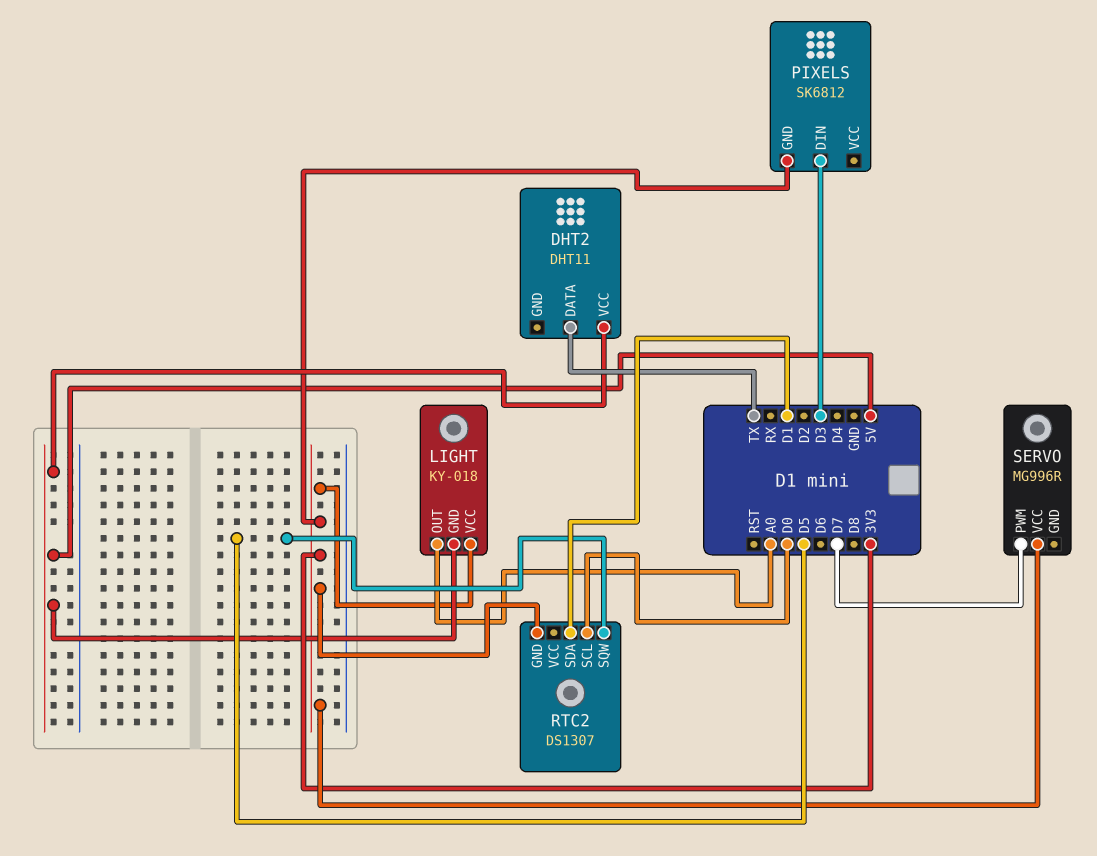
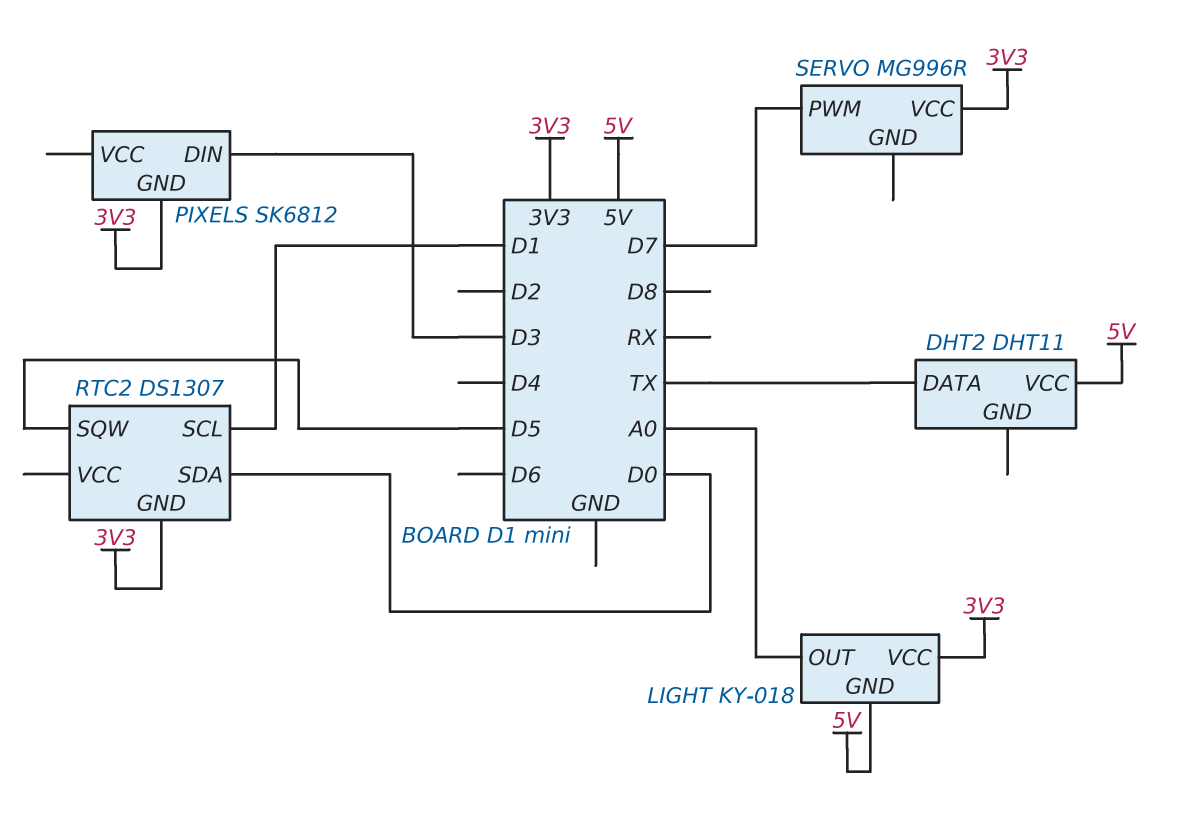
RTC2 pin SCL: D0 -> D1
RTC2 pin SDA: D1 -> D0

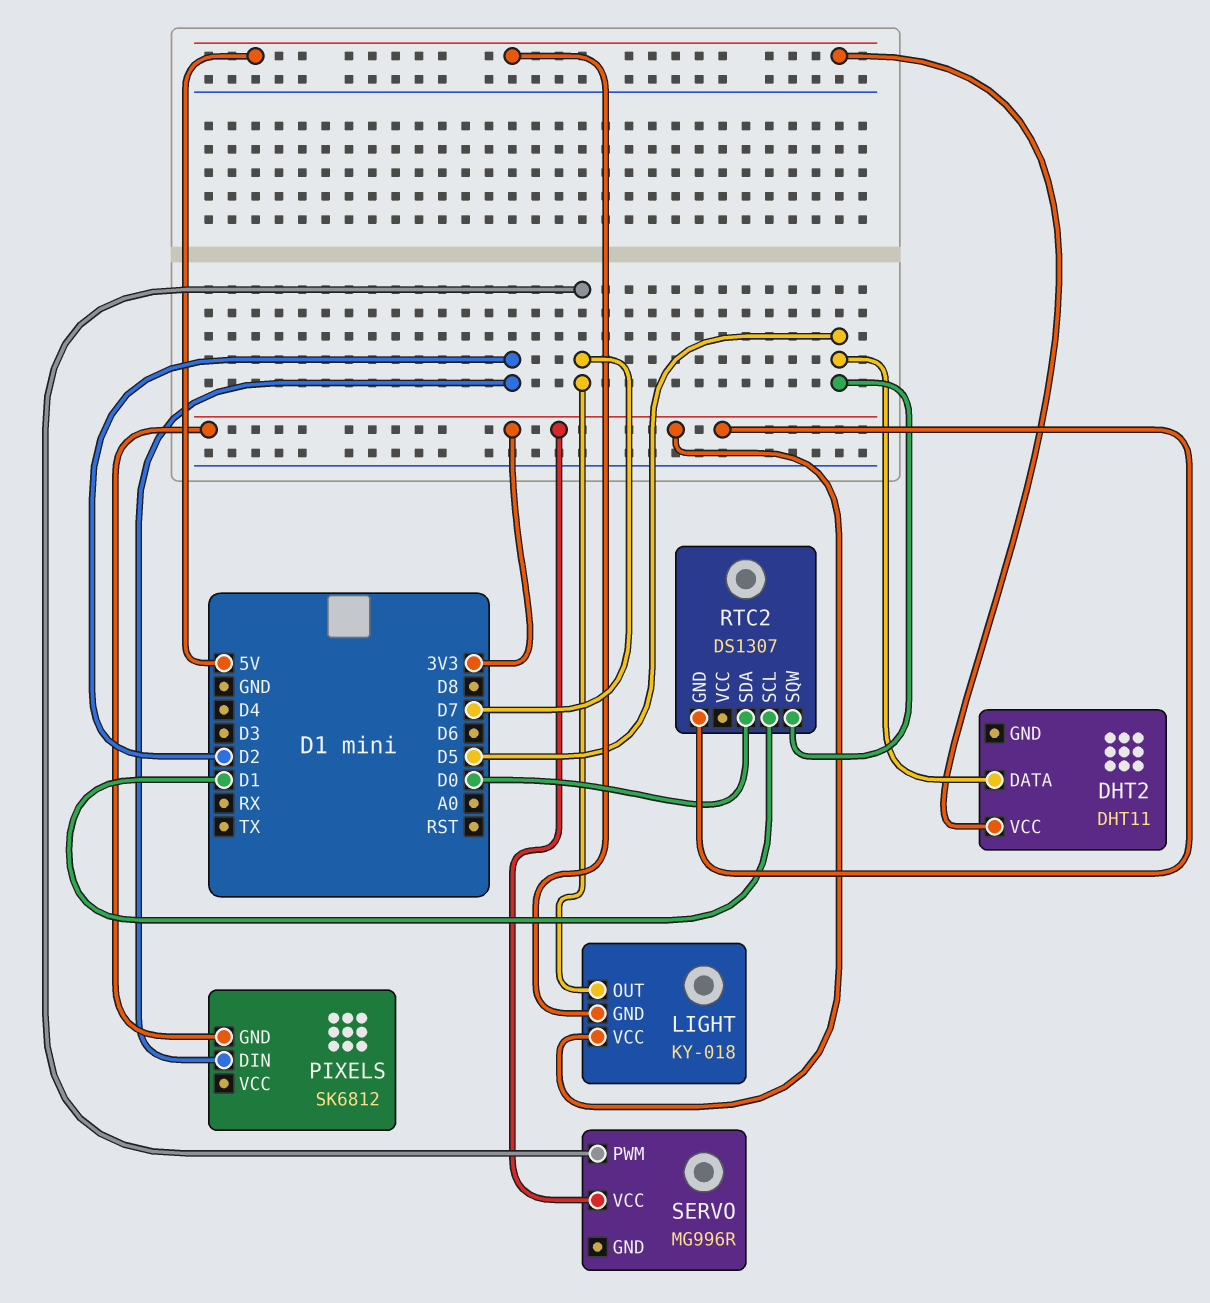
DHT2 pin DATA: TX -> D5
LIGHT pin OUT: A0 -> D7
PIXELS pin DIN: D3 -> D2

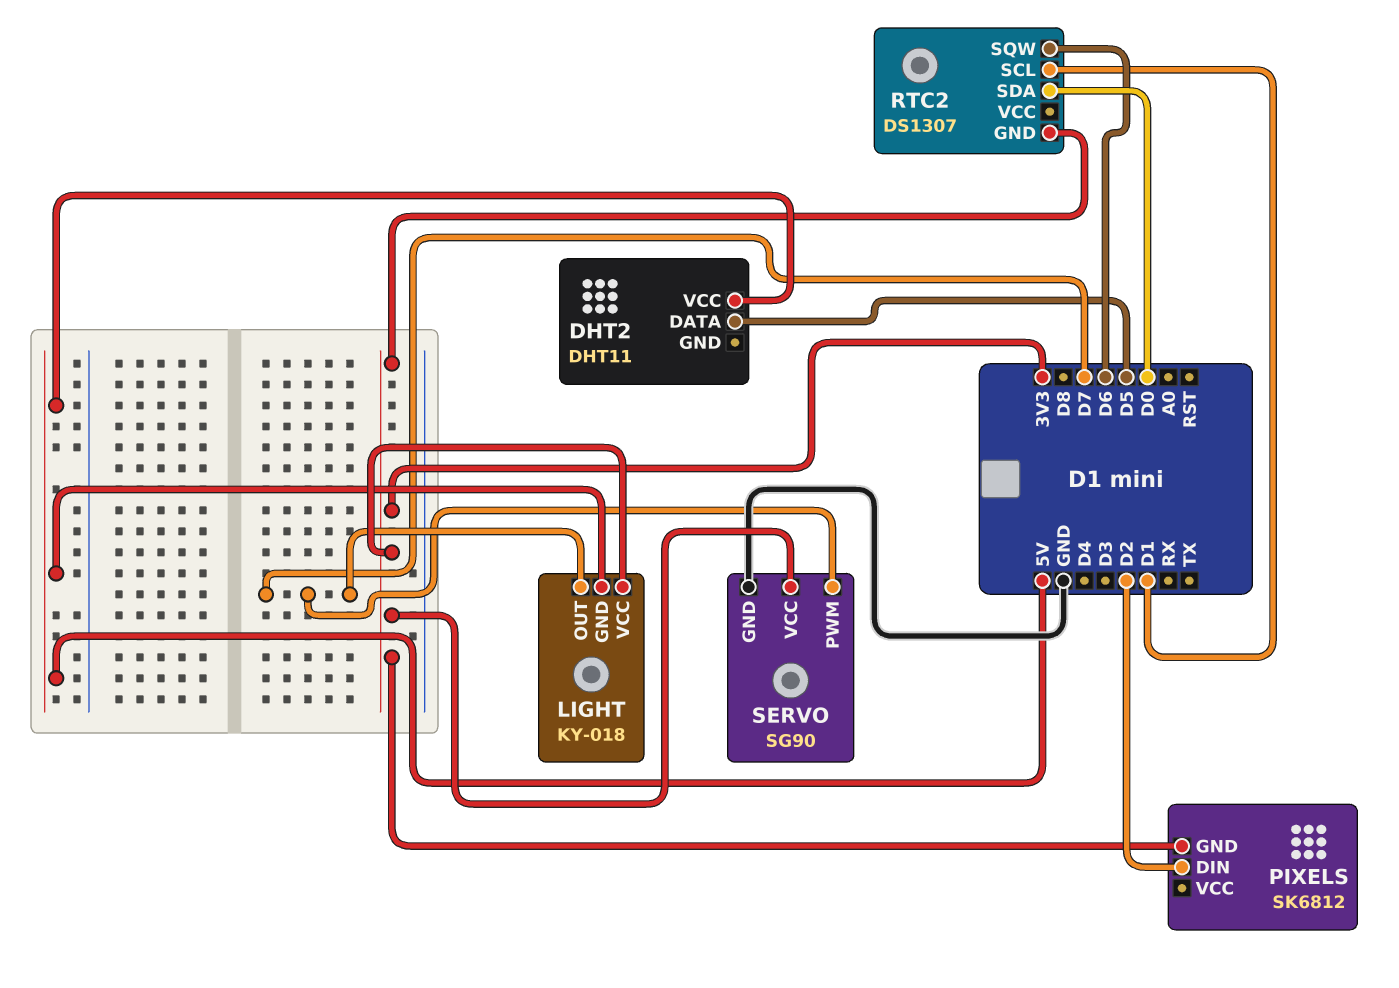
RTC2 pin SQW: D5 -> D6
SERVO: MG996R -> SG90
SERVO pin GND: none -> GND

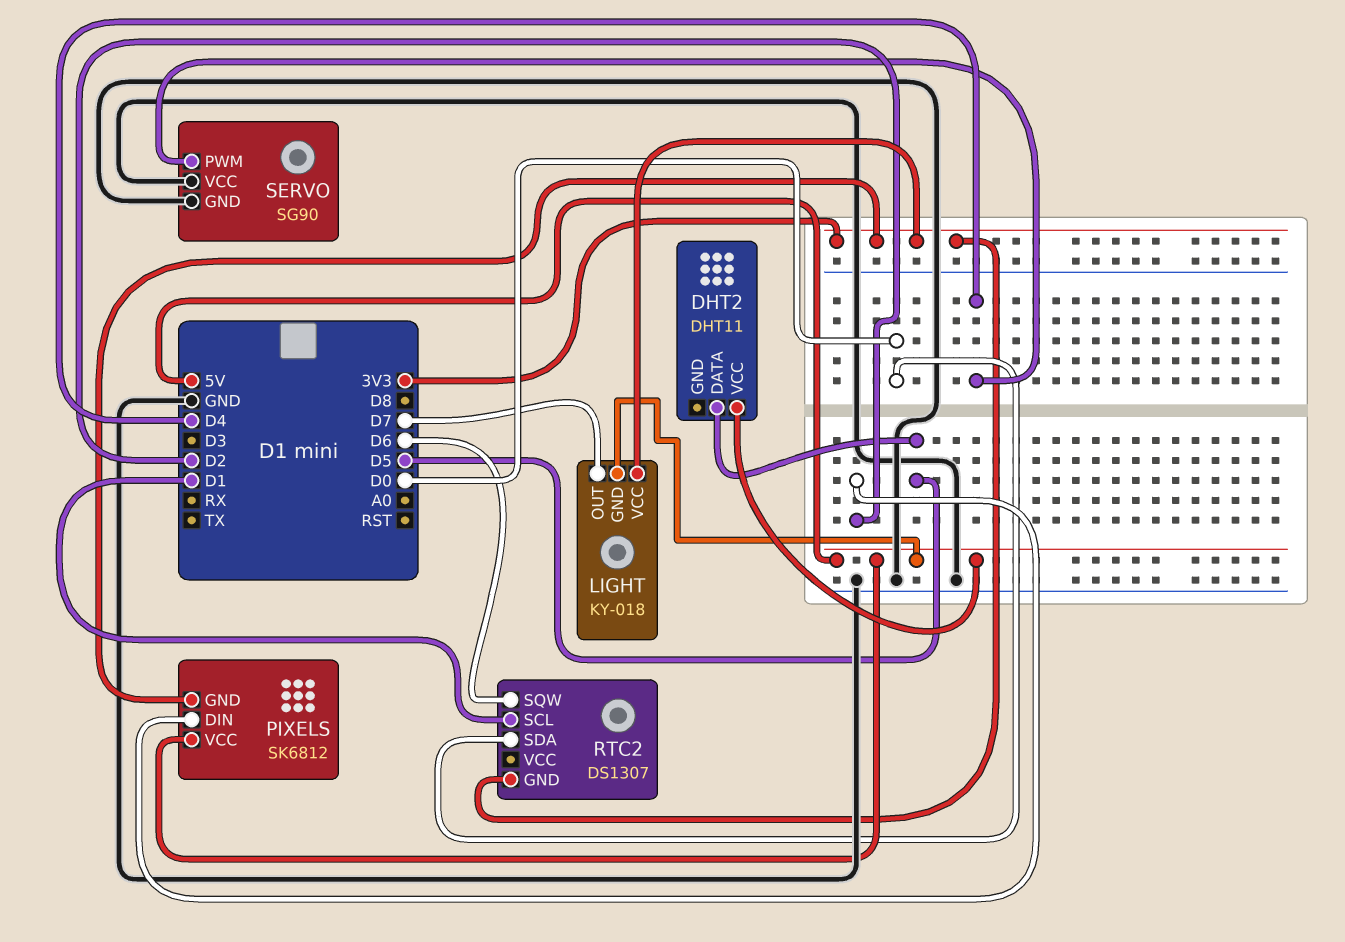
PIXELS pin VCC: none -> 5V
SERVO pin PWM: D7 -> D4
SERVO pin VCC: 3V3 -> GND

